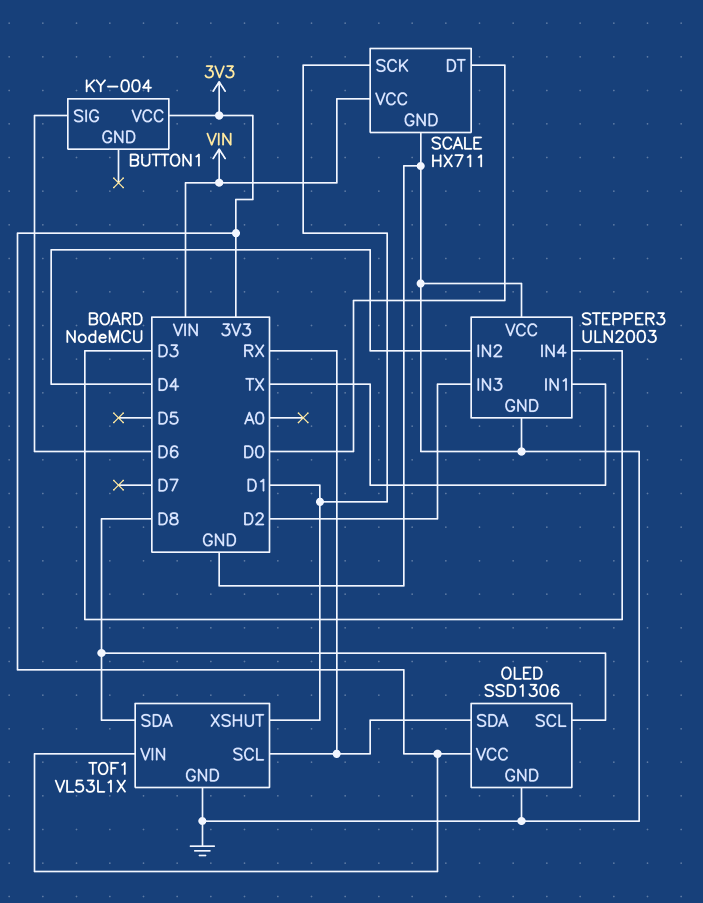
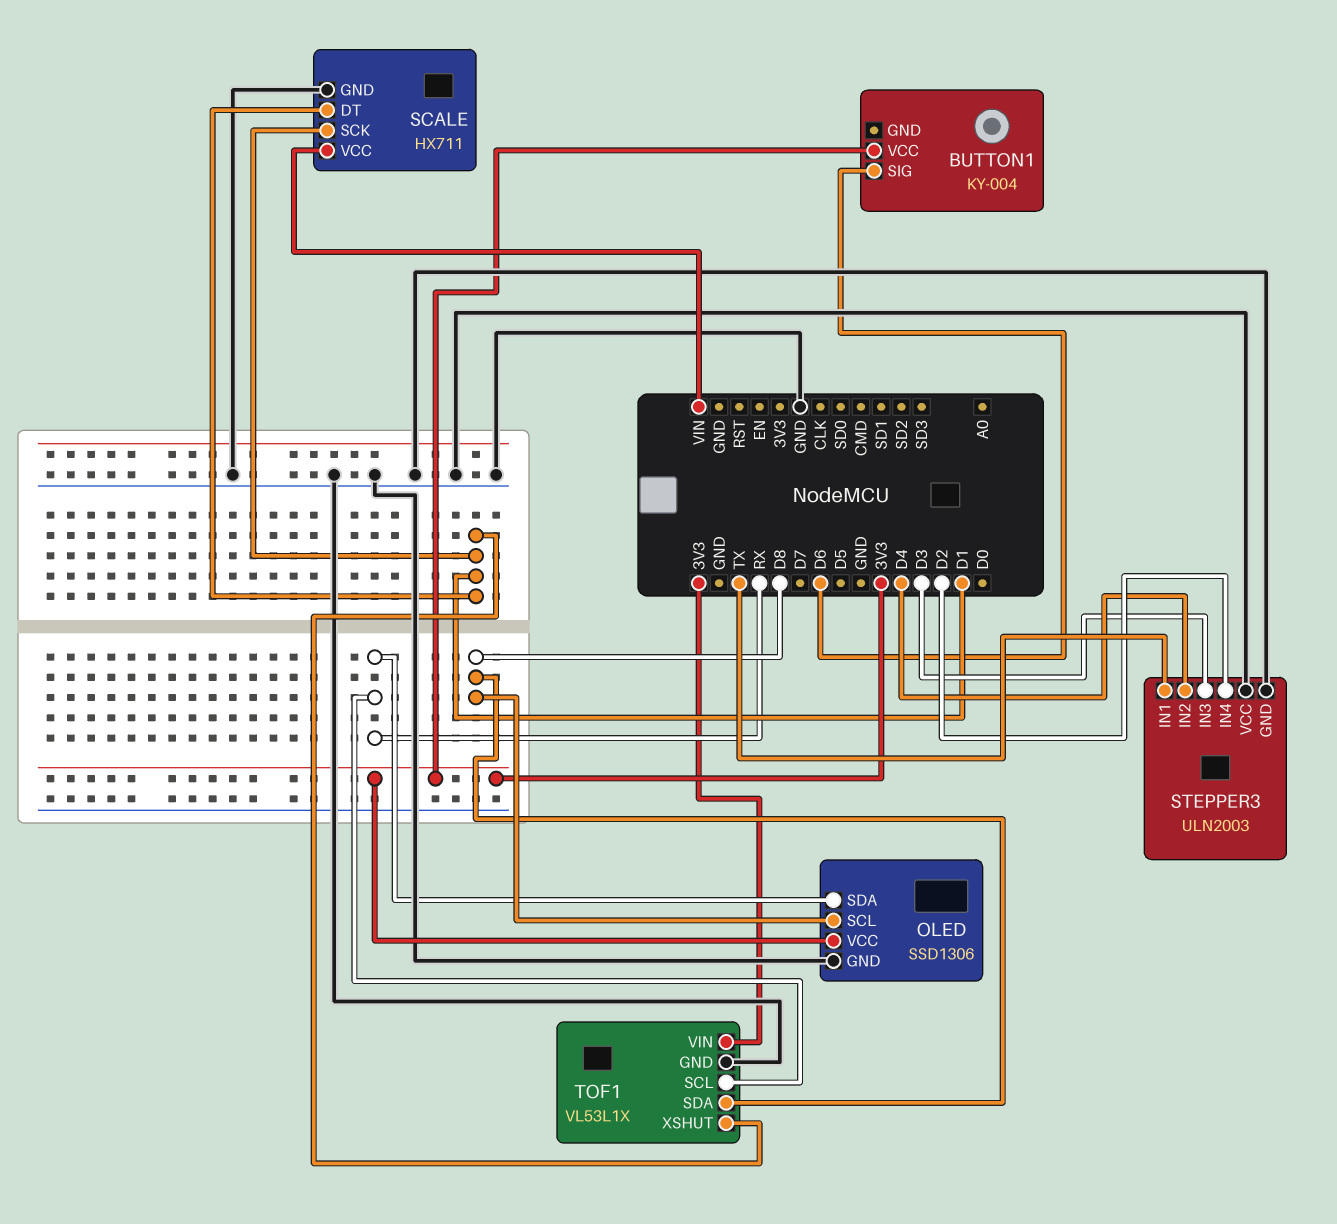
SCALE pin DT: D0 -> D1
STEPPER3 pin IN3: D2 -> D3
STEPPER3 pin IN4: D3 -> D2

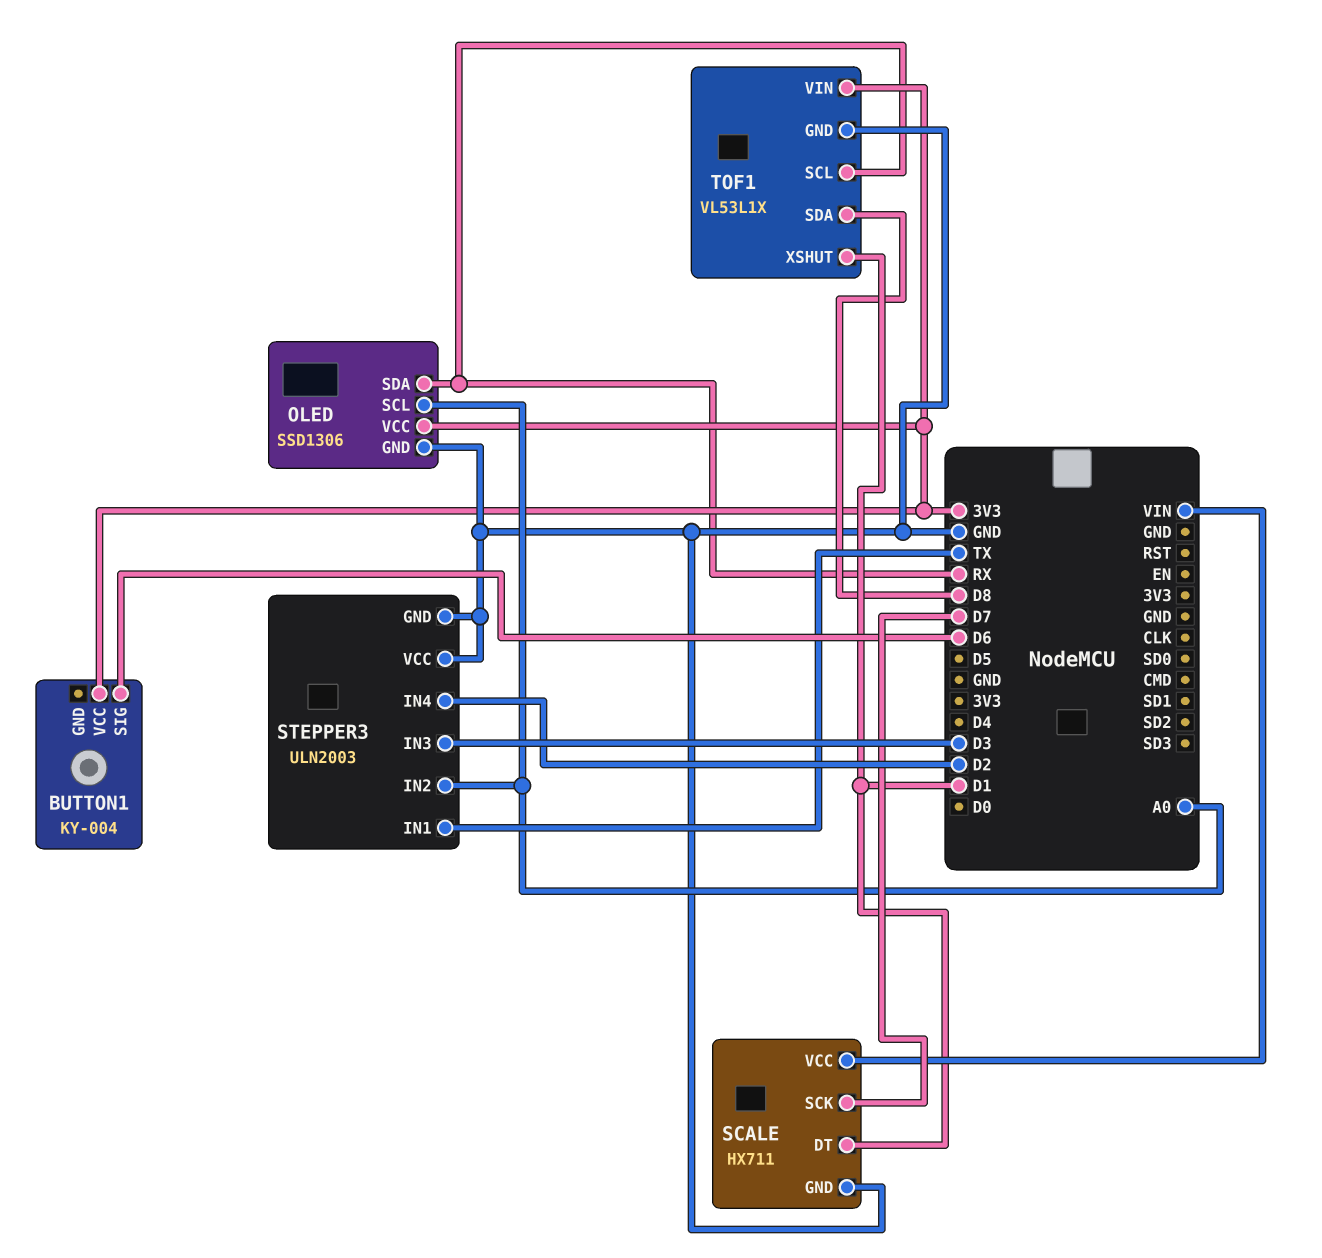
OLED pin SCL: D8 -> A0
SCALE pin SCK: D1 -> D7
STEPPER3 pin IN2: D4 -> A0

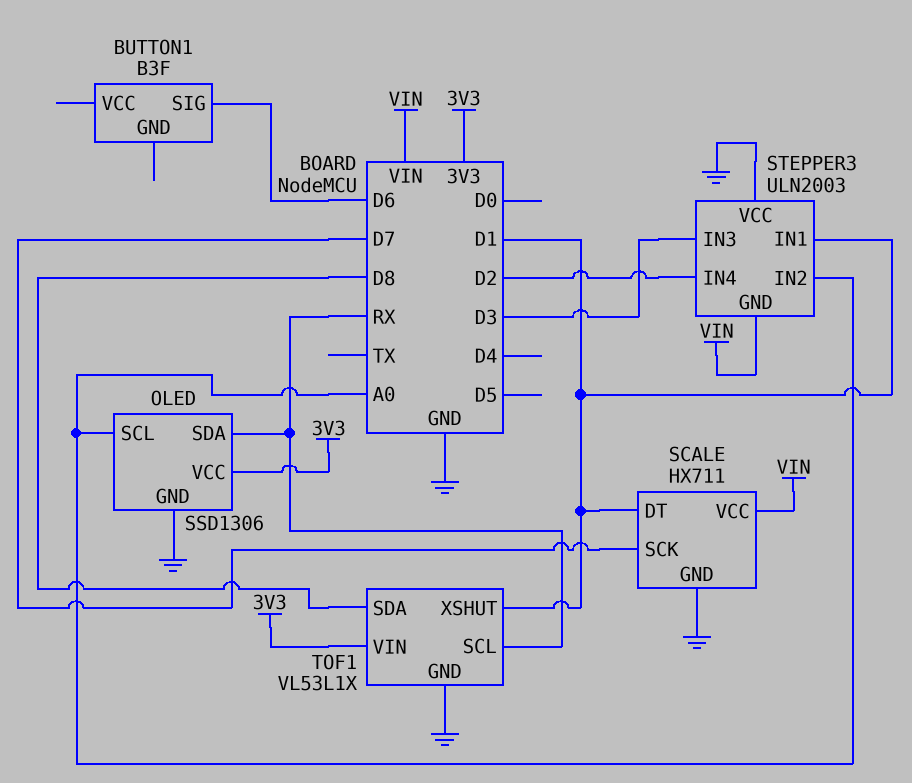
BUTTON1: KY-004 -> B3F
BUTTON1 pin VCC: 3V3 -> none
STEPPER3 pin GND: GND -> VIN
STEPPER3 pin IN1: TX -> D1

